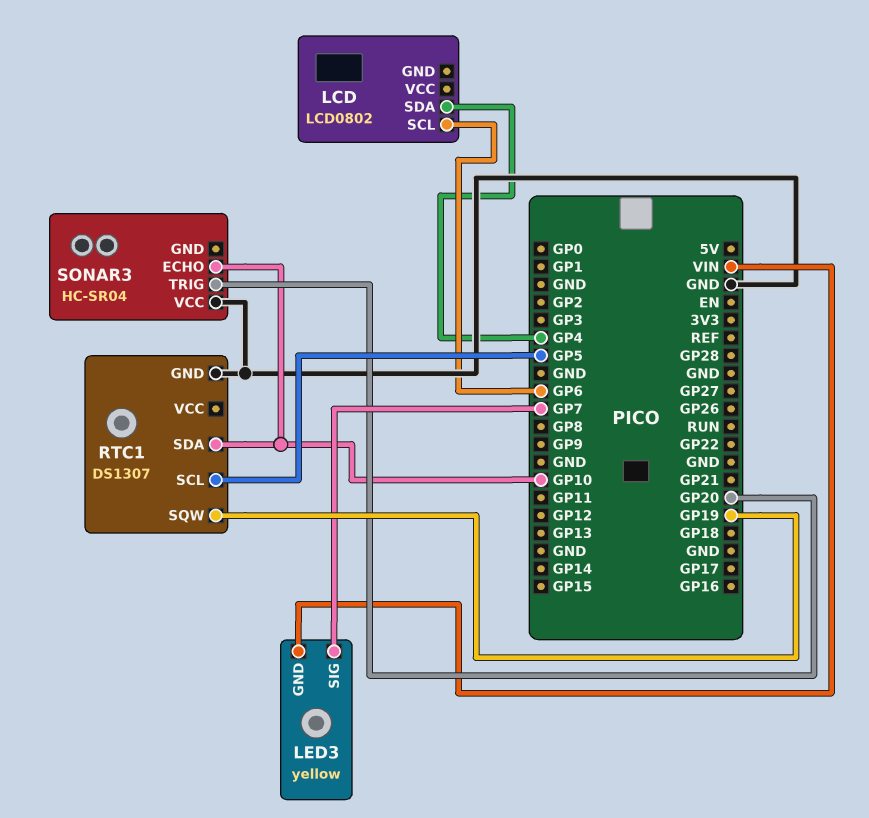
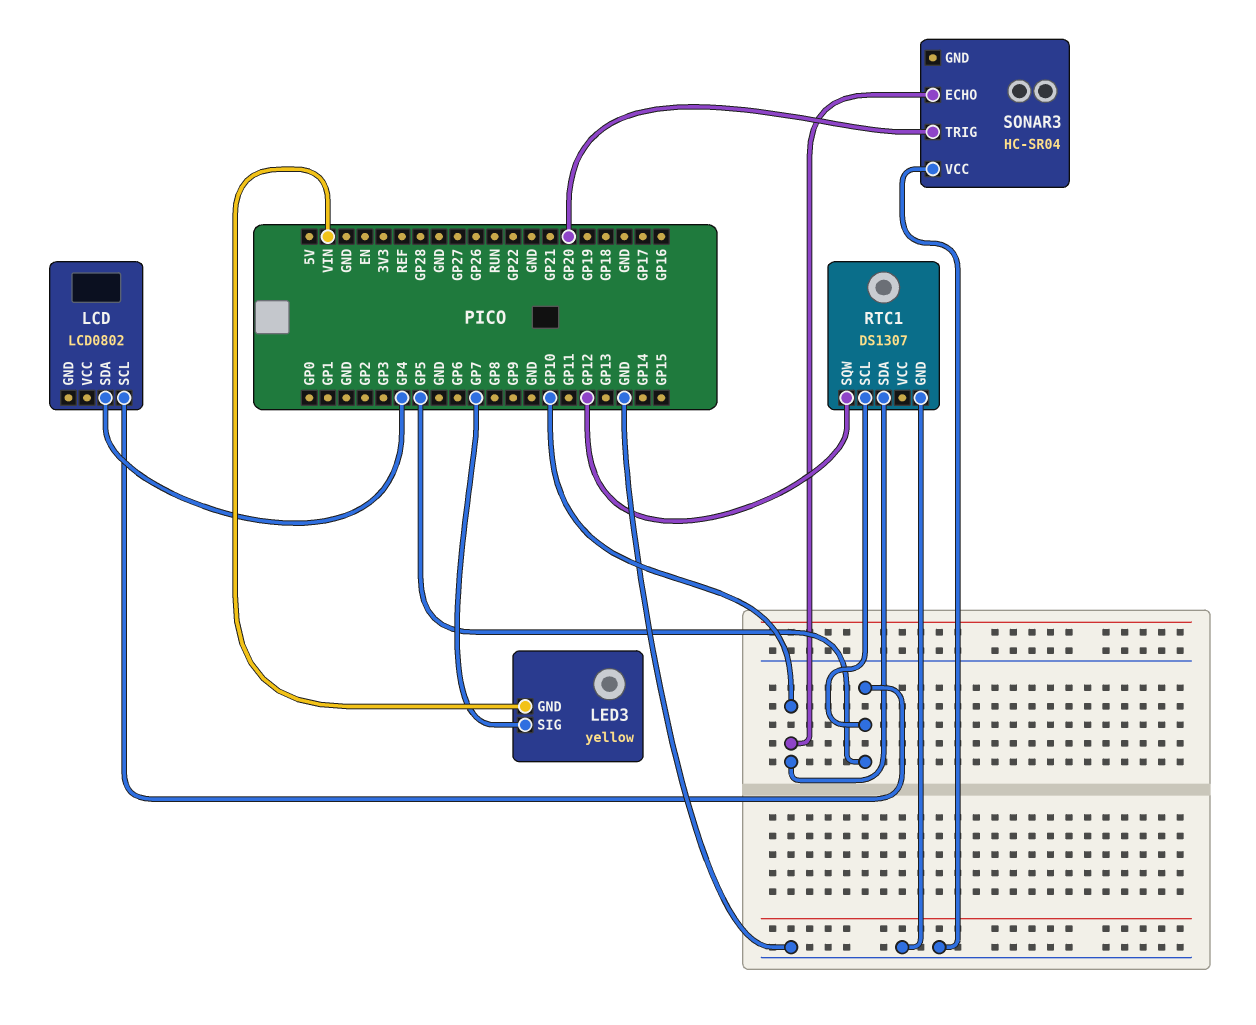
LCD pin SCL: GP6 -> GP5
RTC1 pin SQW: GP19 -> GP12

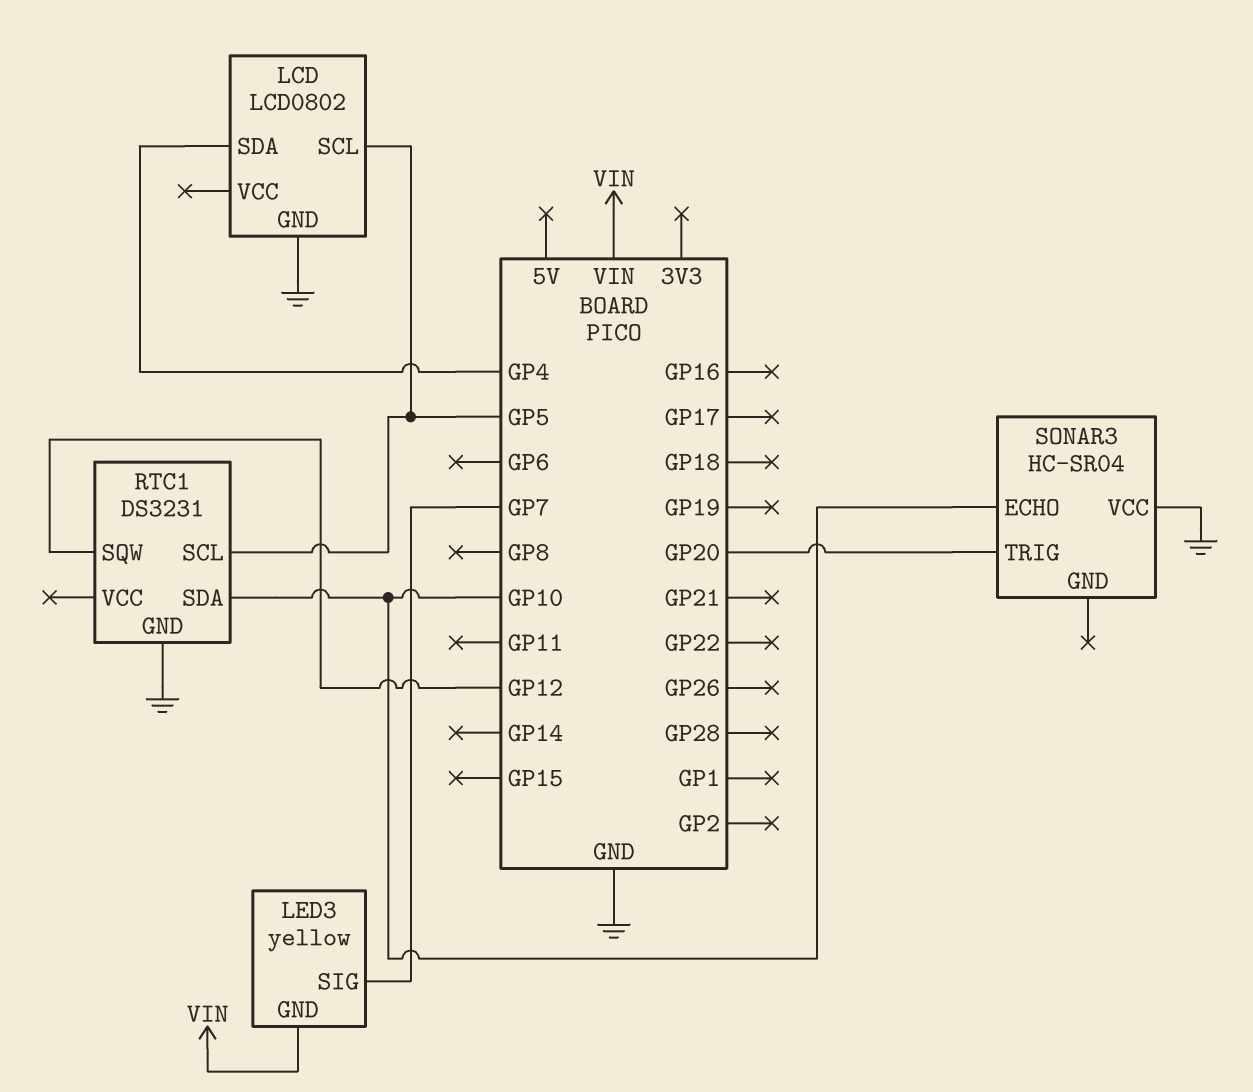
LCD pin GND: none -> GND
RTC1: DS1307 -> DS3231

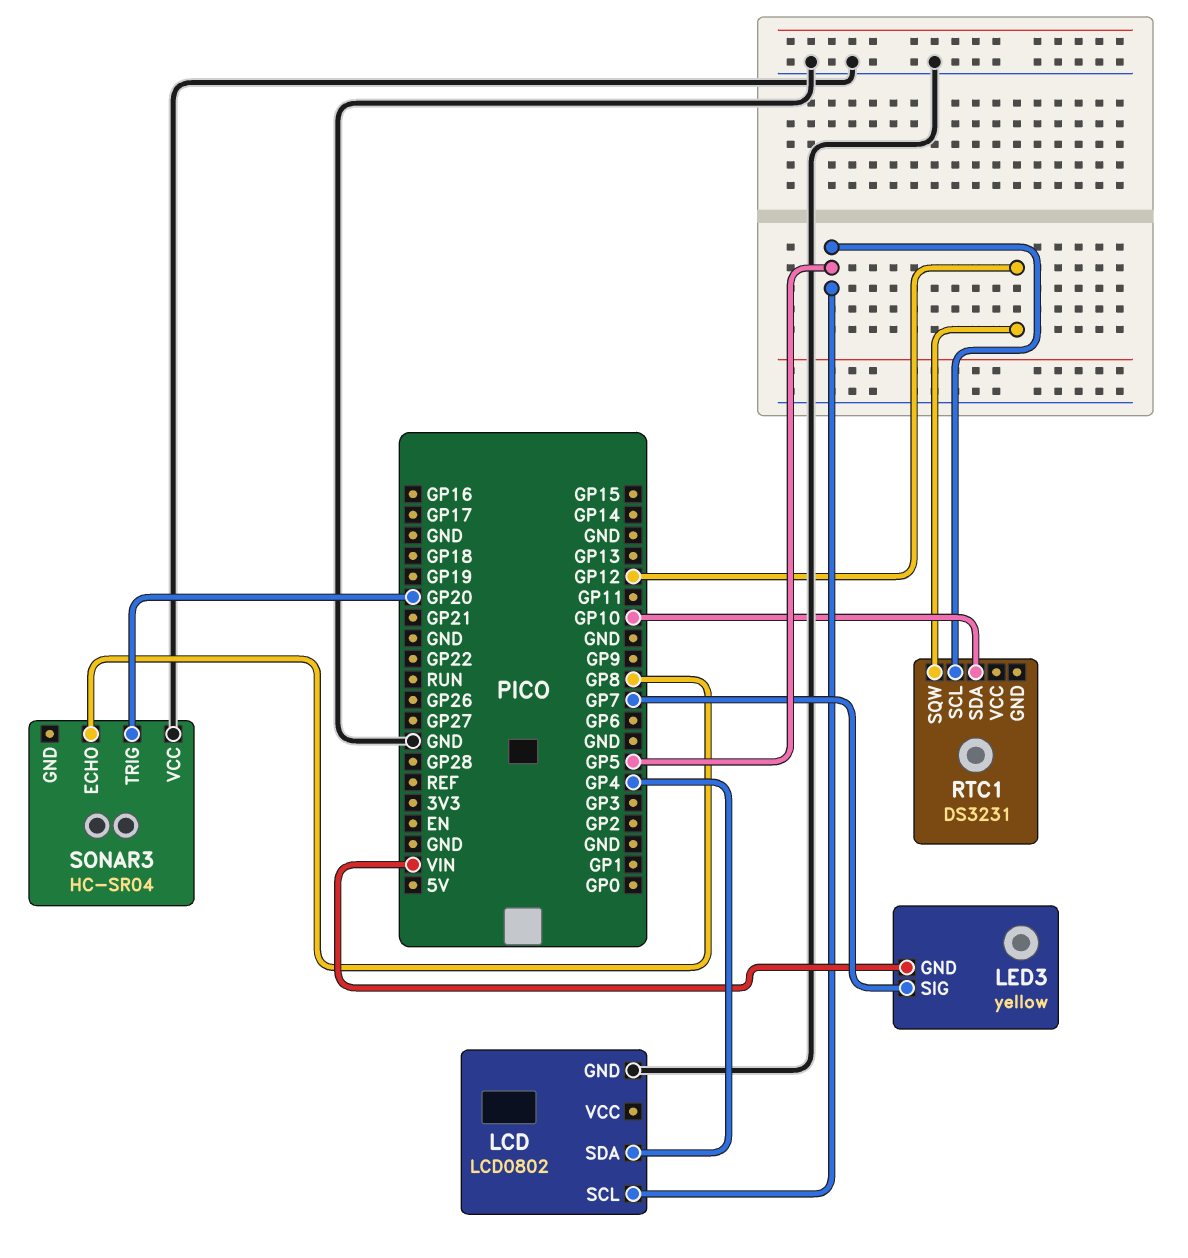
RTC1 pin GND: GND -> none
SONAR3 pin ECHO: GP10 -> GP8

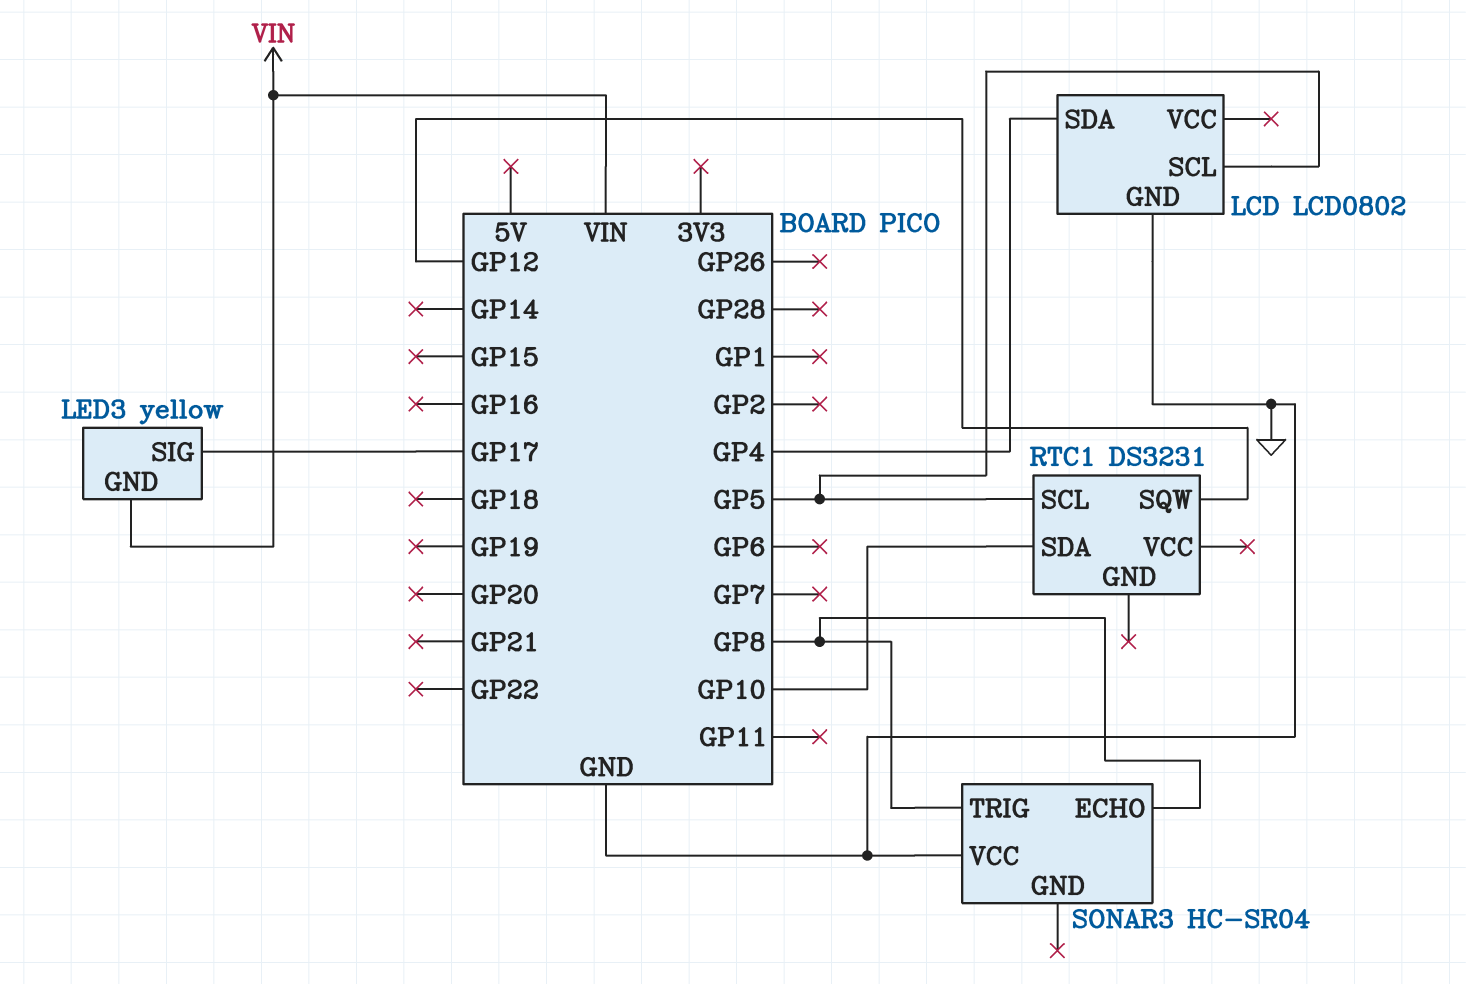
LED3 pin SIG: GP7 -> GP17
SONAR3 pin TRIG: GP20 -> GP8

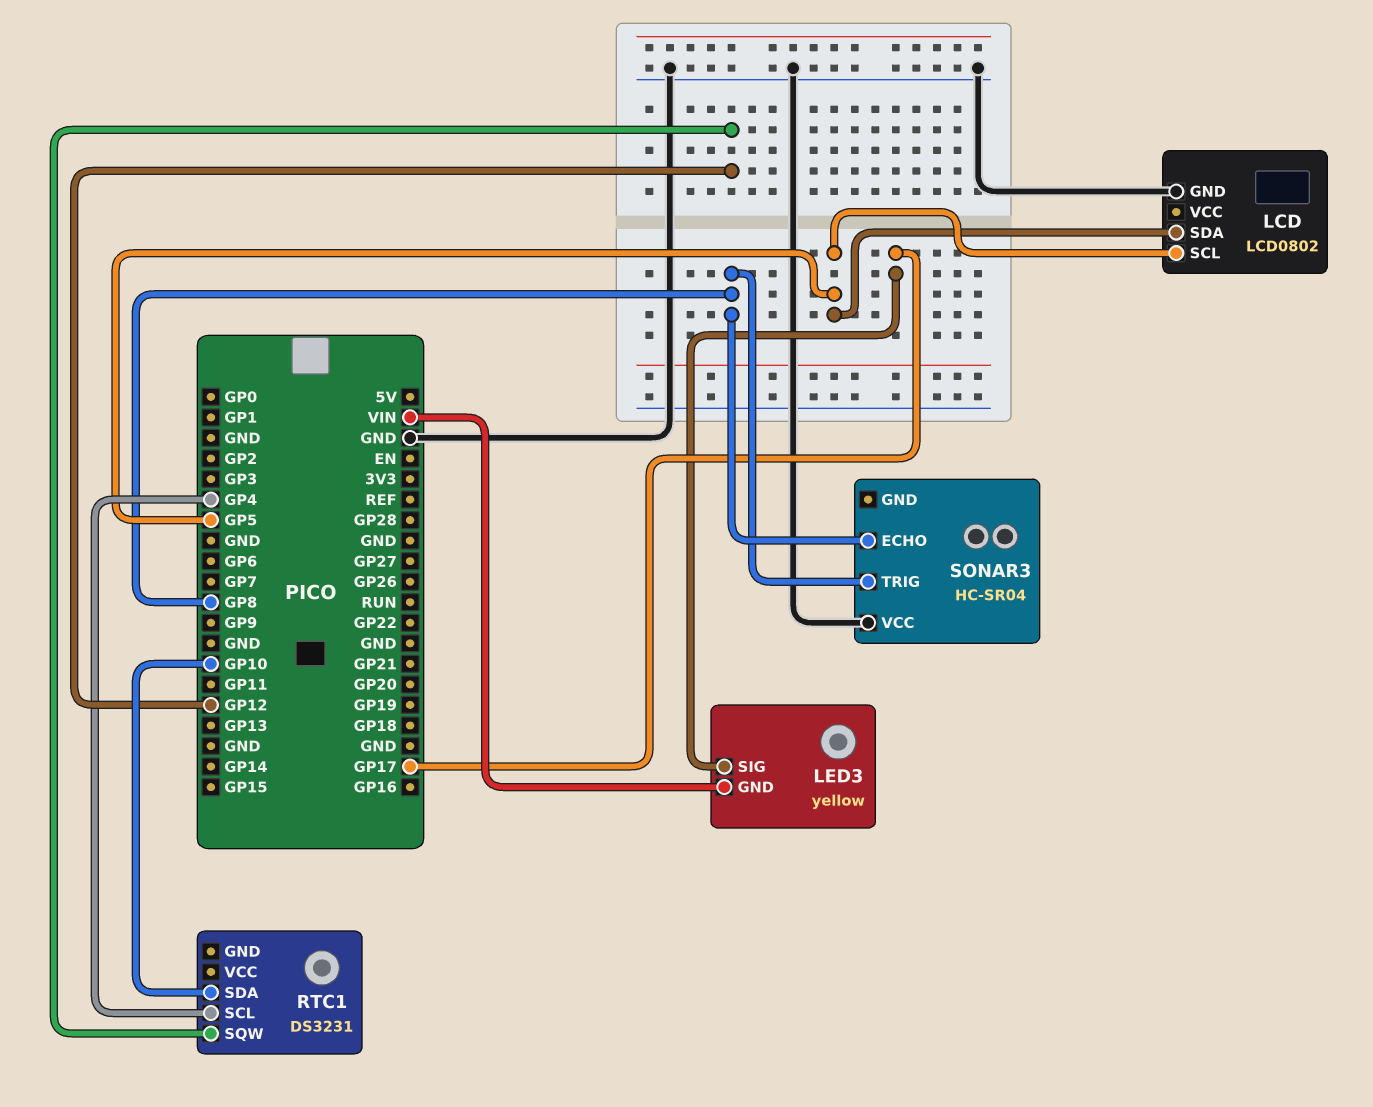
LCD pin SDA: GP4 -> GP5
RTC1 pin SCL: GP5 -> GP4

